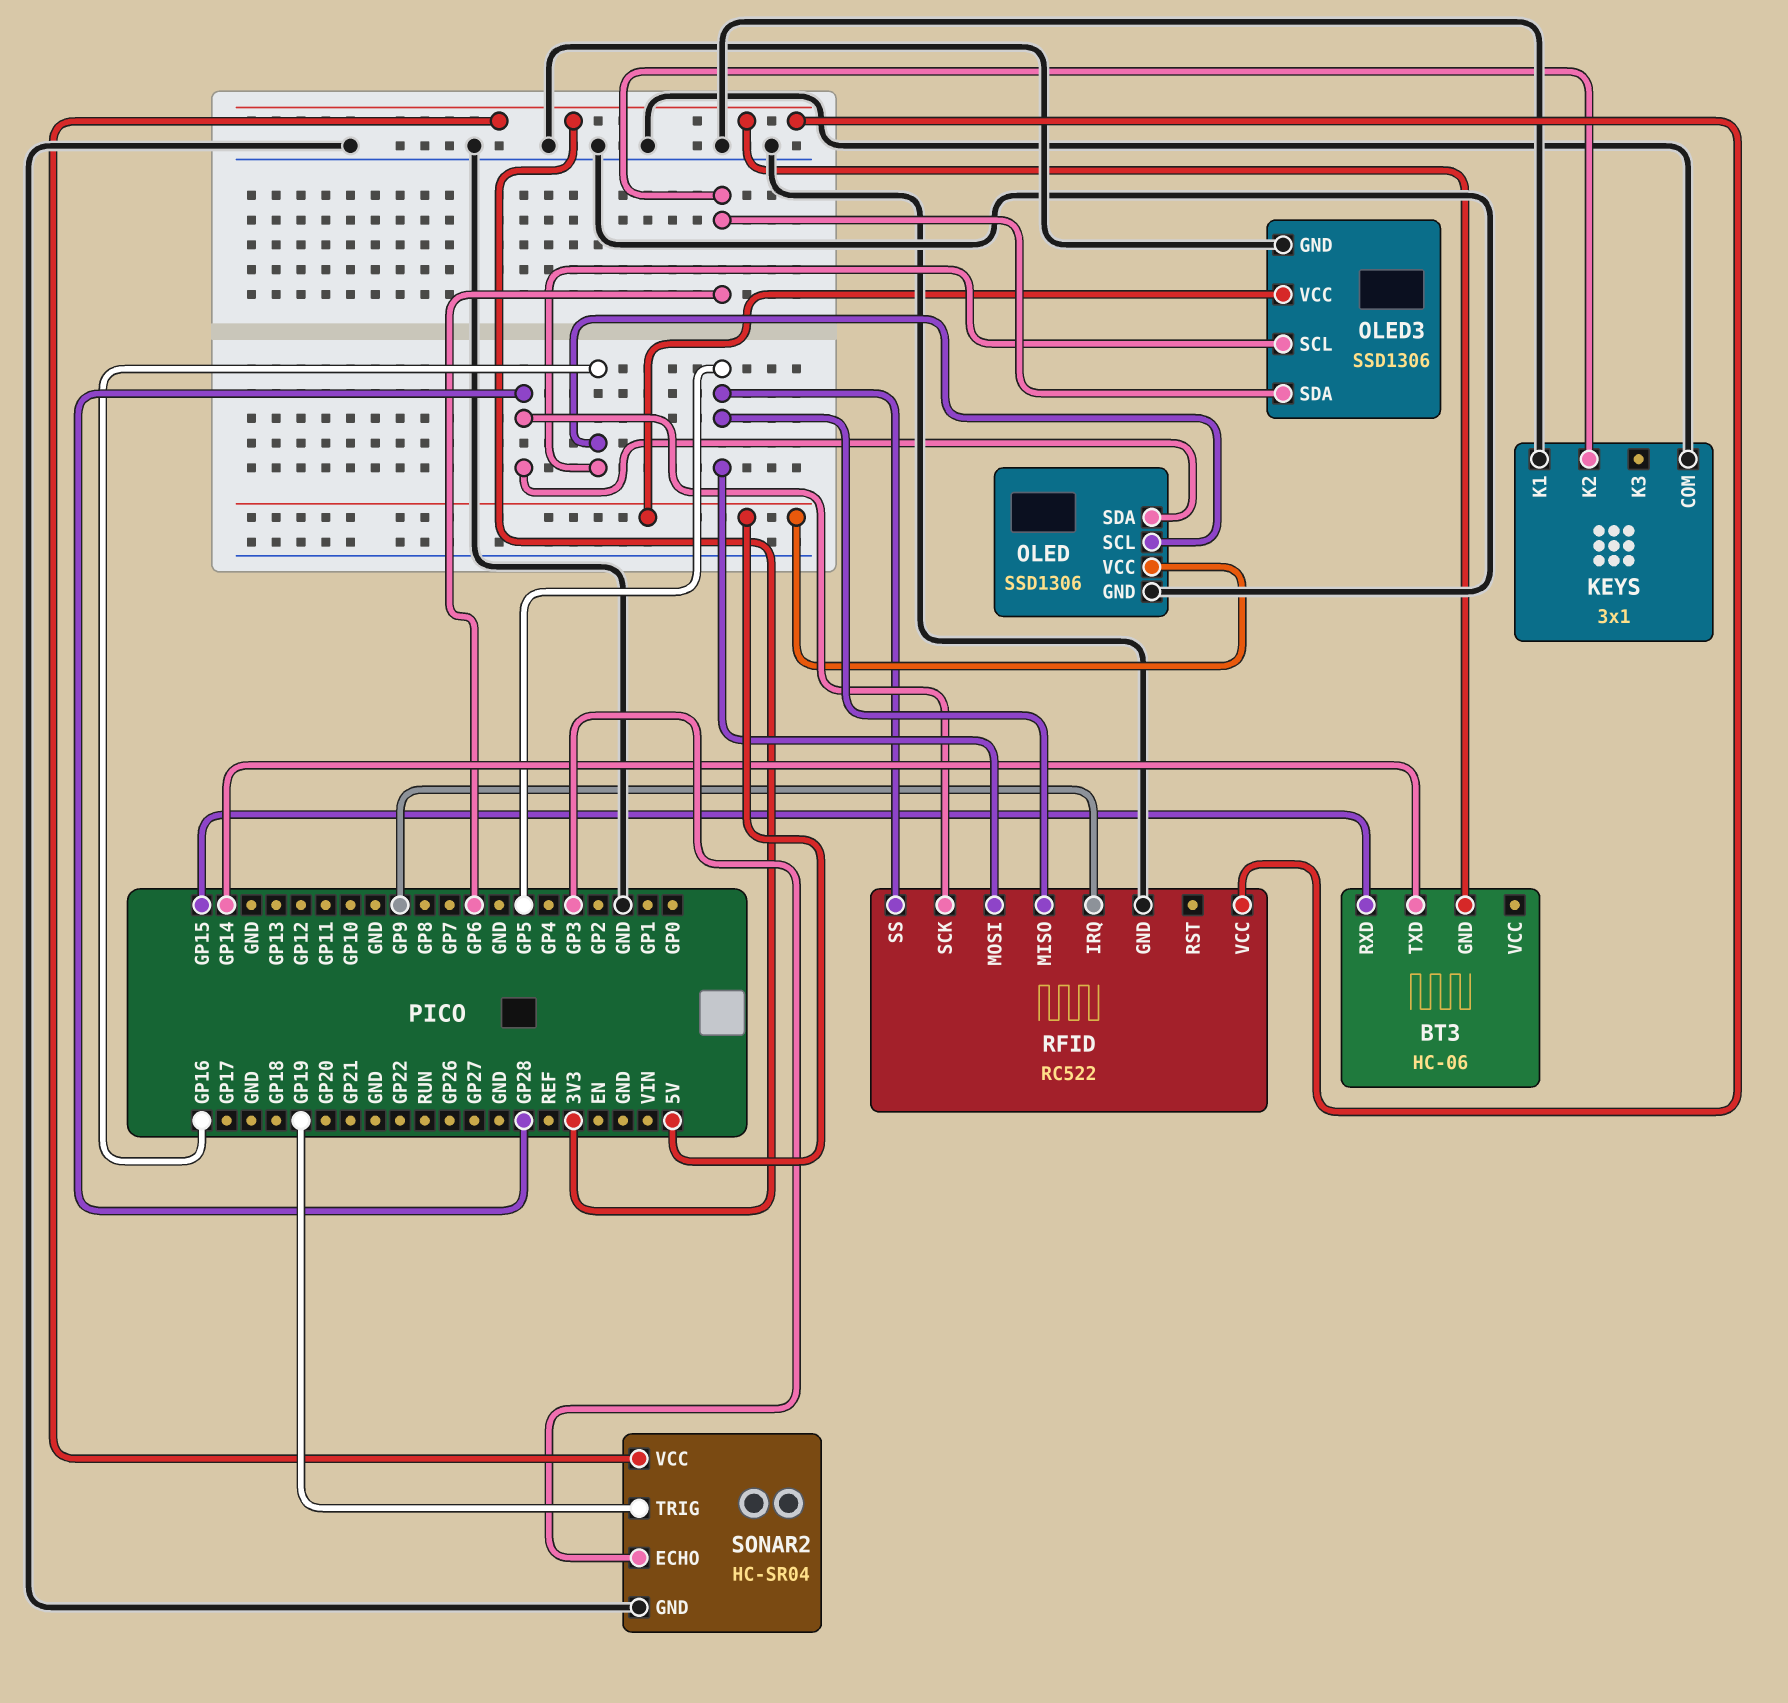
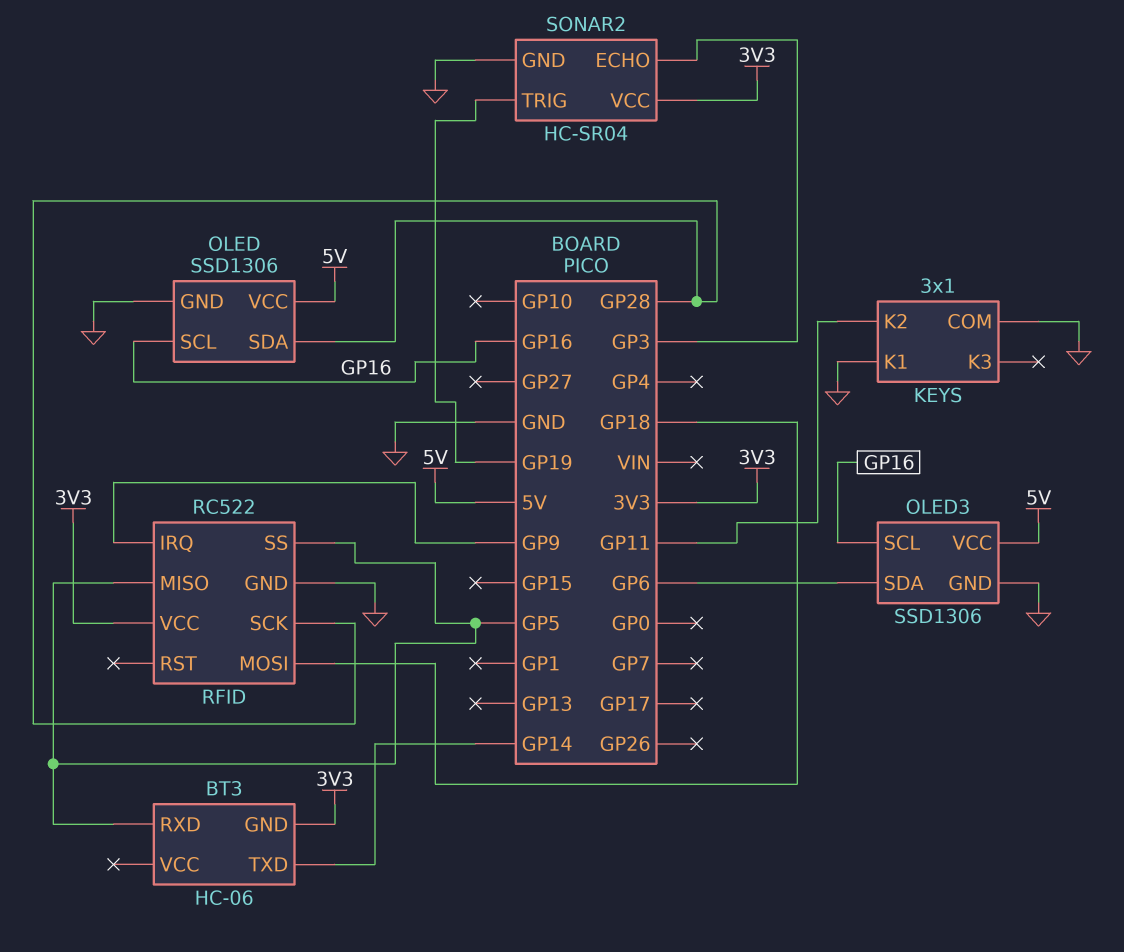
BT3 pin RXD: GP15 -> GP5
KEYS pin K2: GP6 -> GP11
RFID pin MOSI: GP5 -> GP18

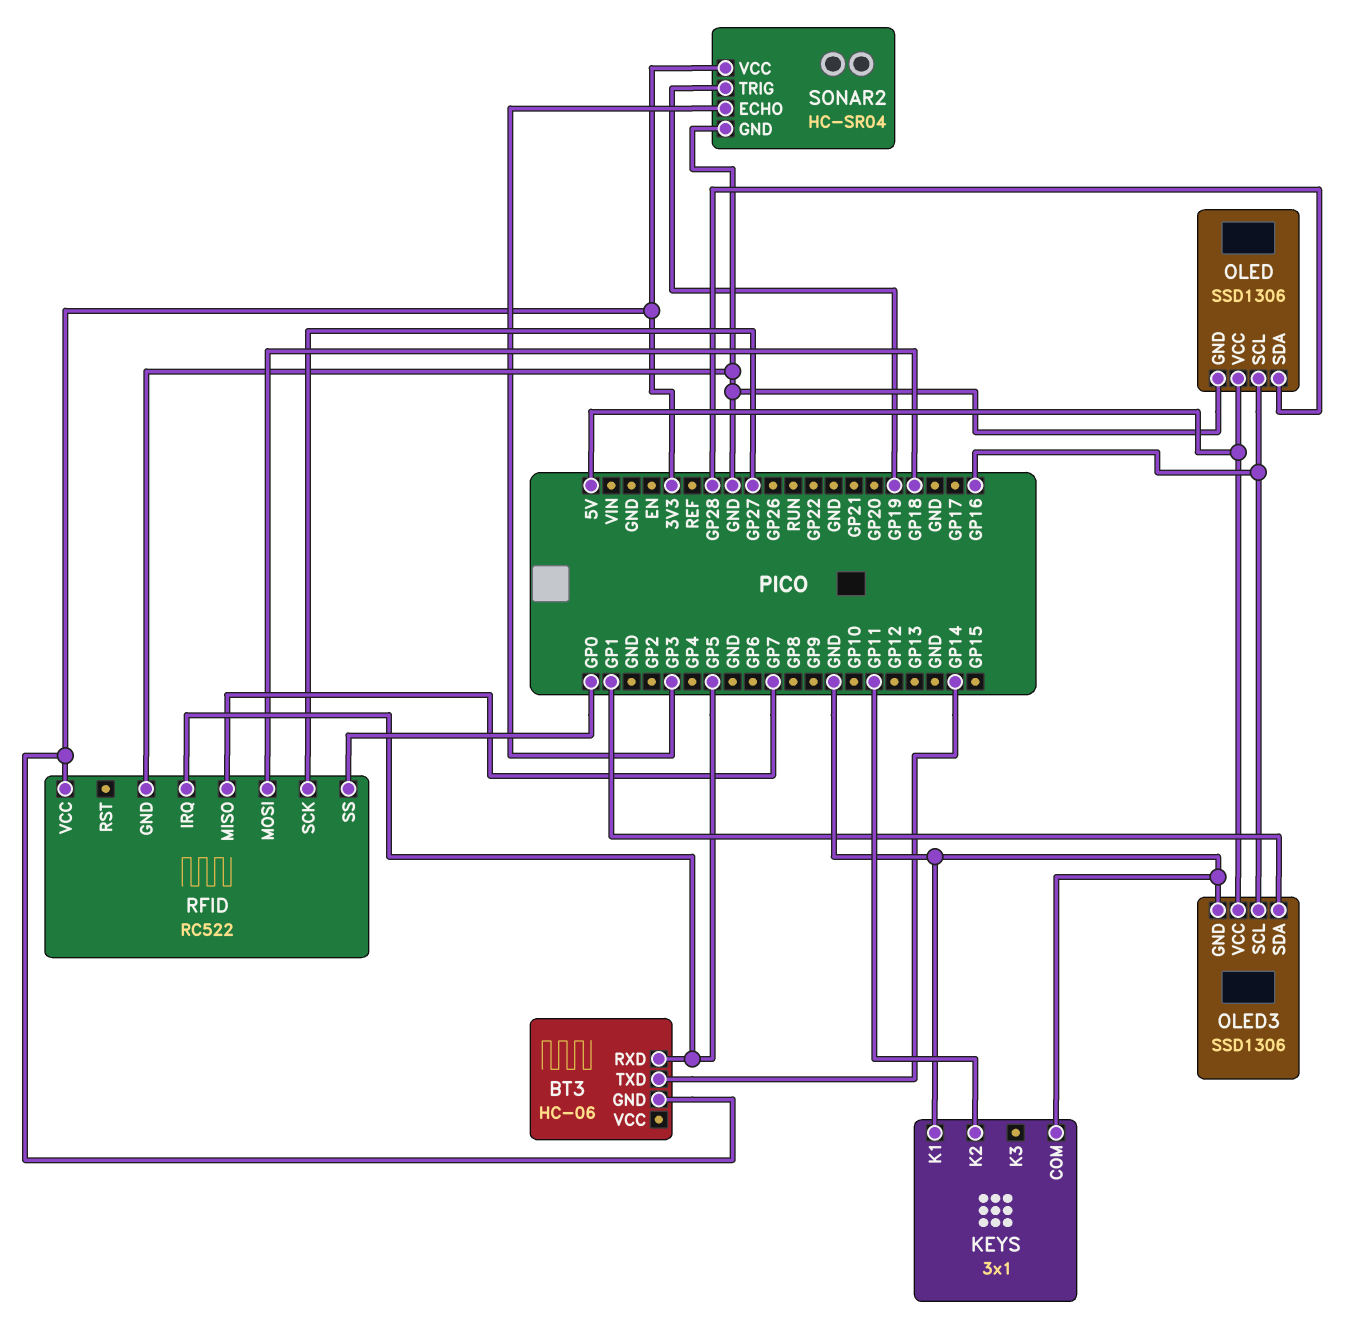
OLED3 pin SDA: GP6 -> GP1
RFID pin IRQ: GP9 -> GP5
RFID pin MISO: GP5 -> GP7
RFID pin SCK: GP28 -> GP27
RFID pin SS: GP5 -> GP0

